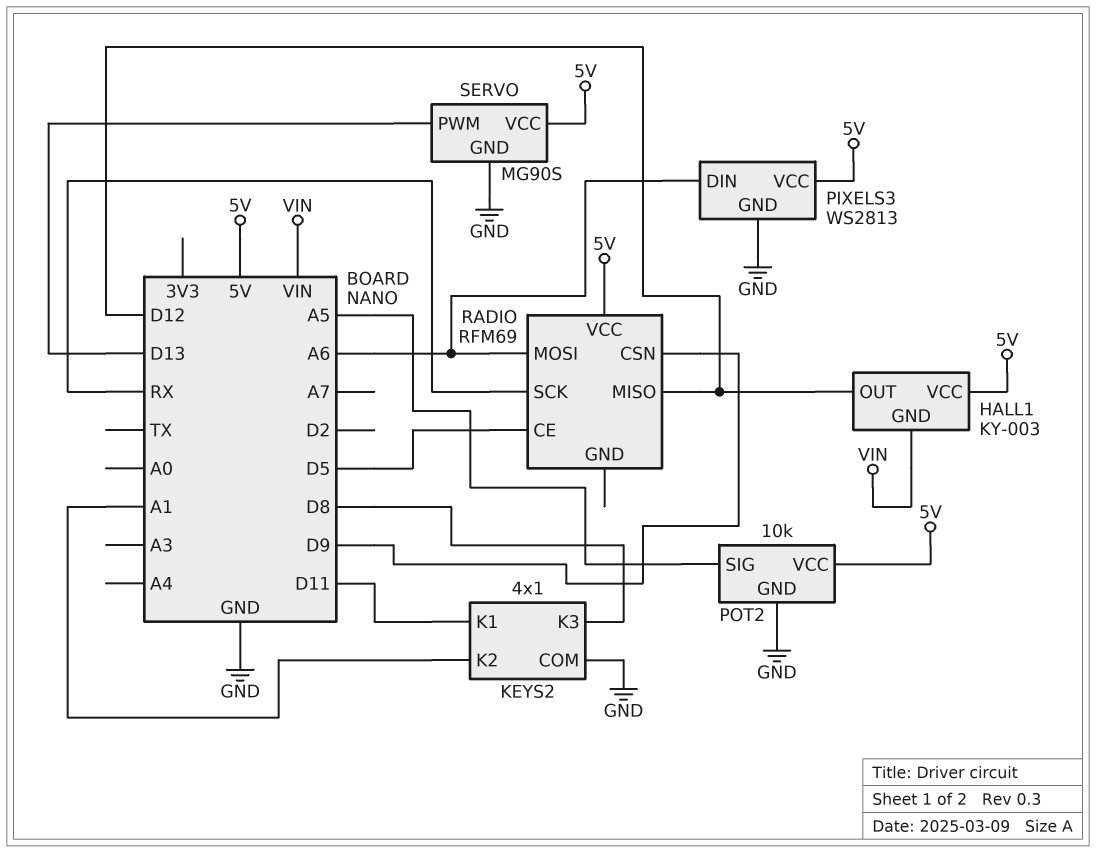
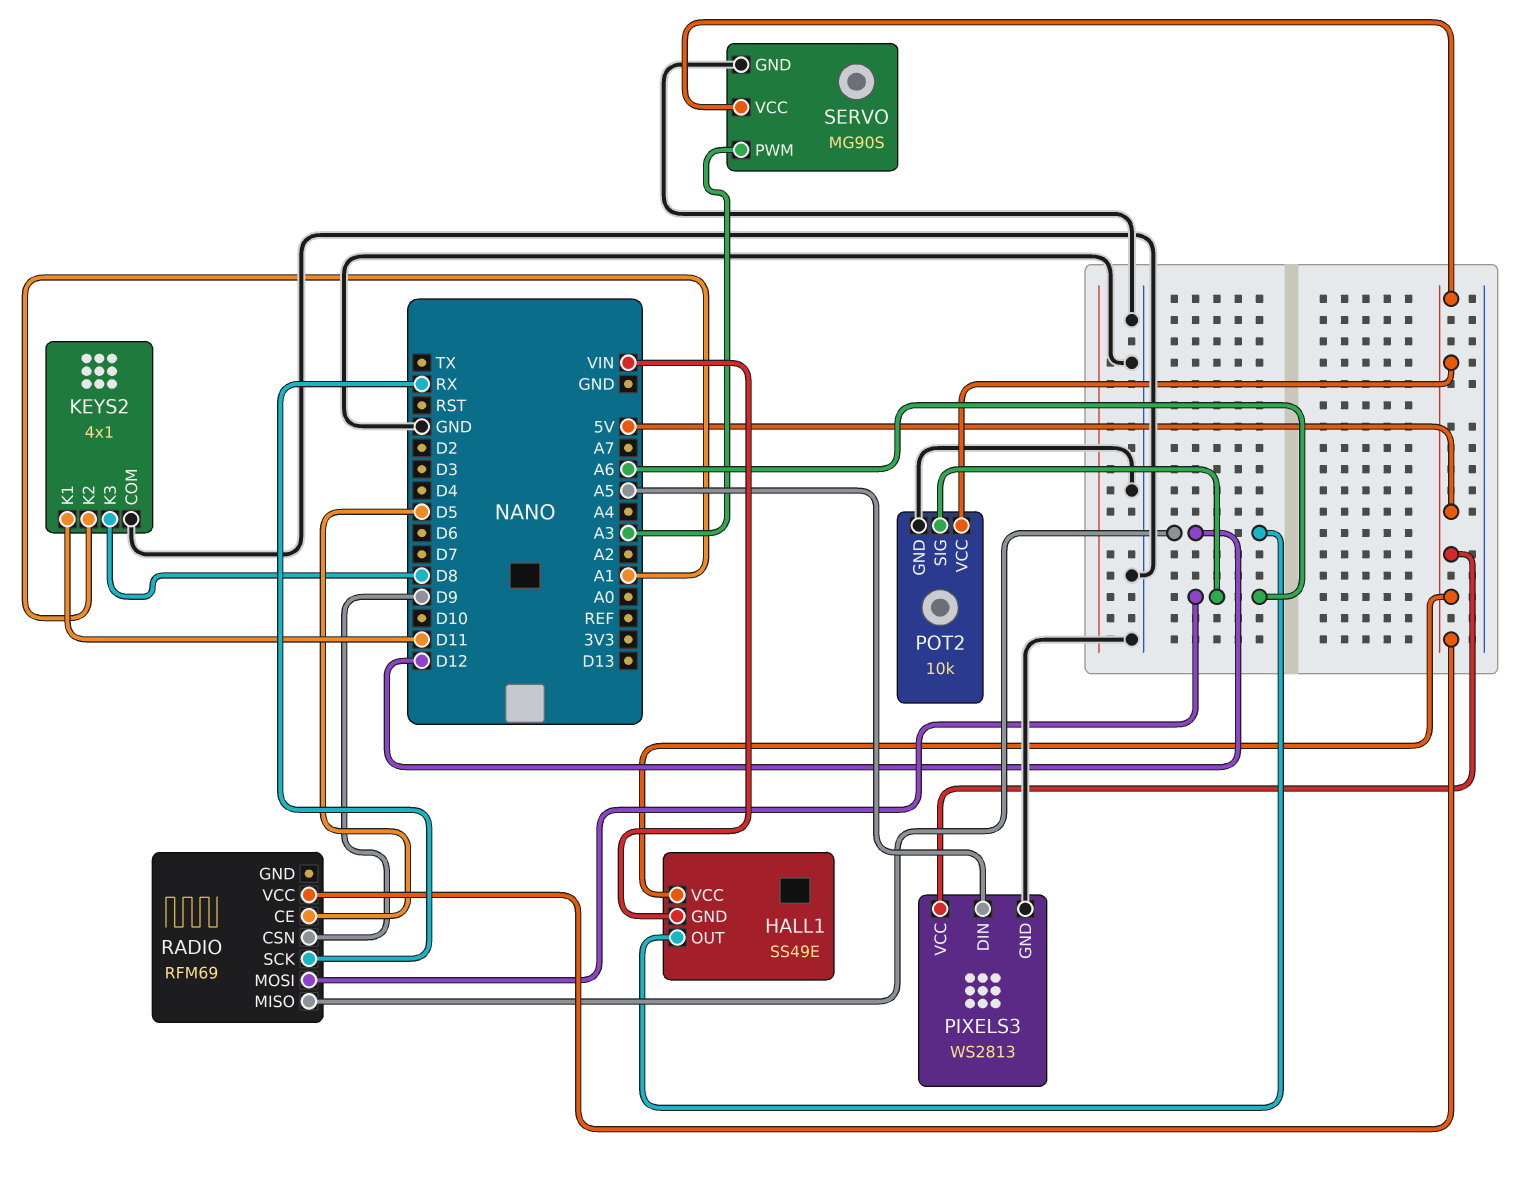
HALL1: KY-003 -> SS49E
PIXELS3 pin DIN: A6 -> A5
POT2 pin SIG: A5 -> A6
SERVO pin PWM: D13 -> A3

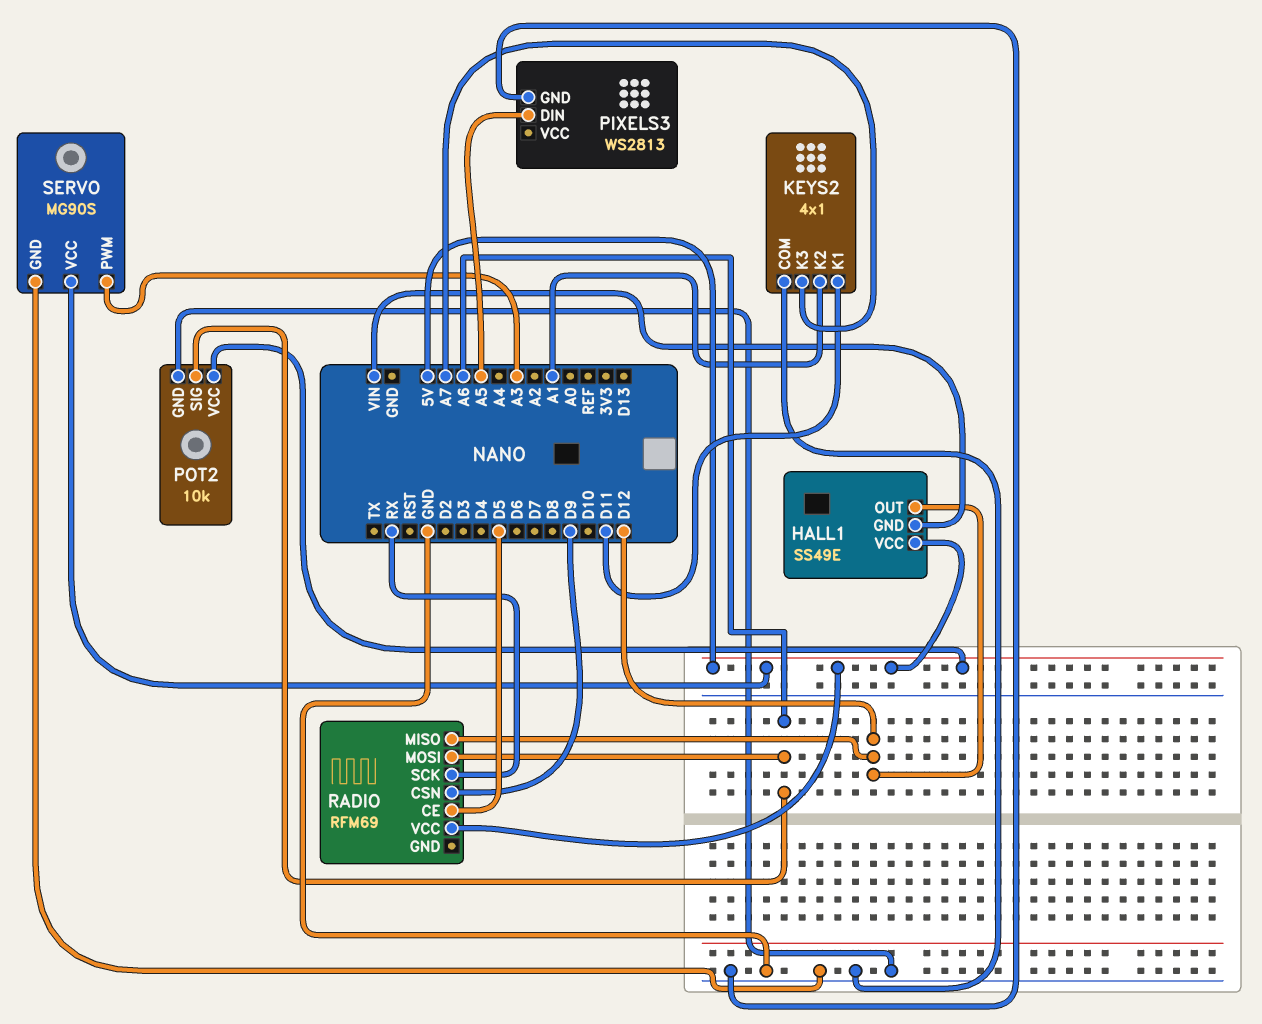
KEYS2 pin K3: D8 -> A7
PIXELS3 pin VCC: 5V -> none

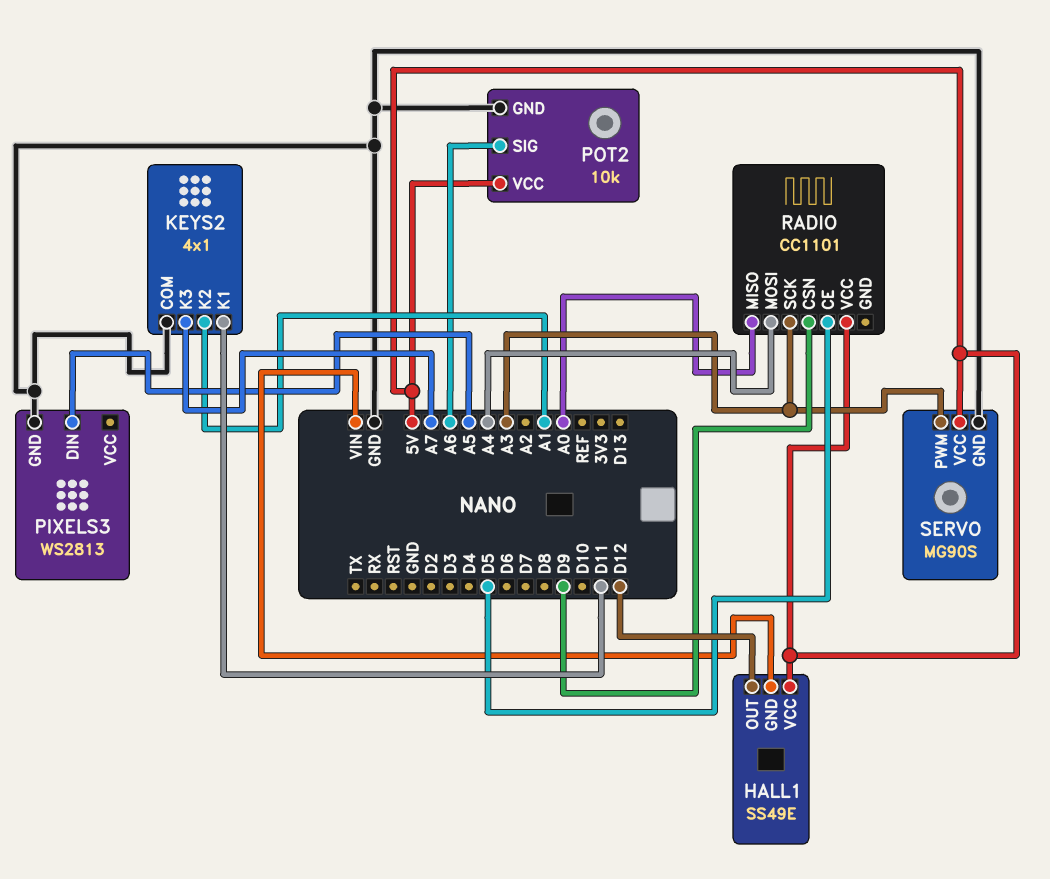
RADIO: RFM69 -> CC1101
RADIO pin MISO: D12 -> A0
RADIO pin MOSI: A6 -> A4
RADIO pin SCK: RX -> A3

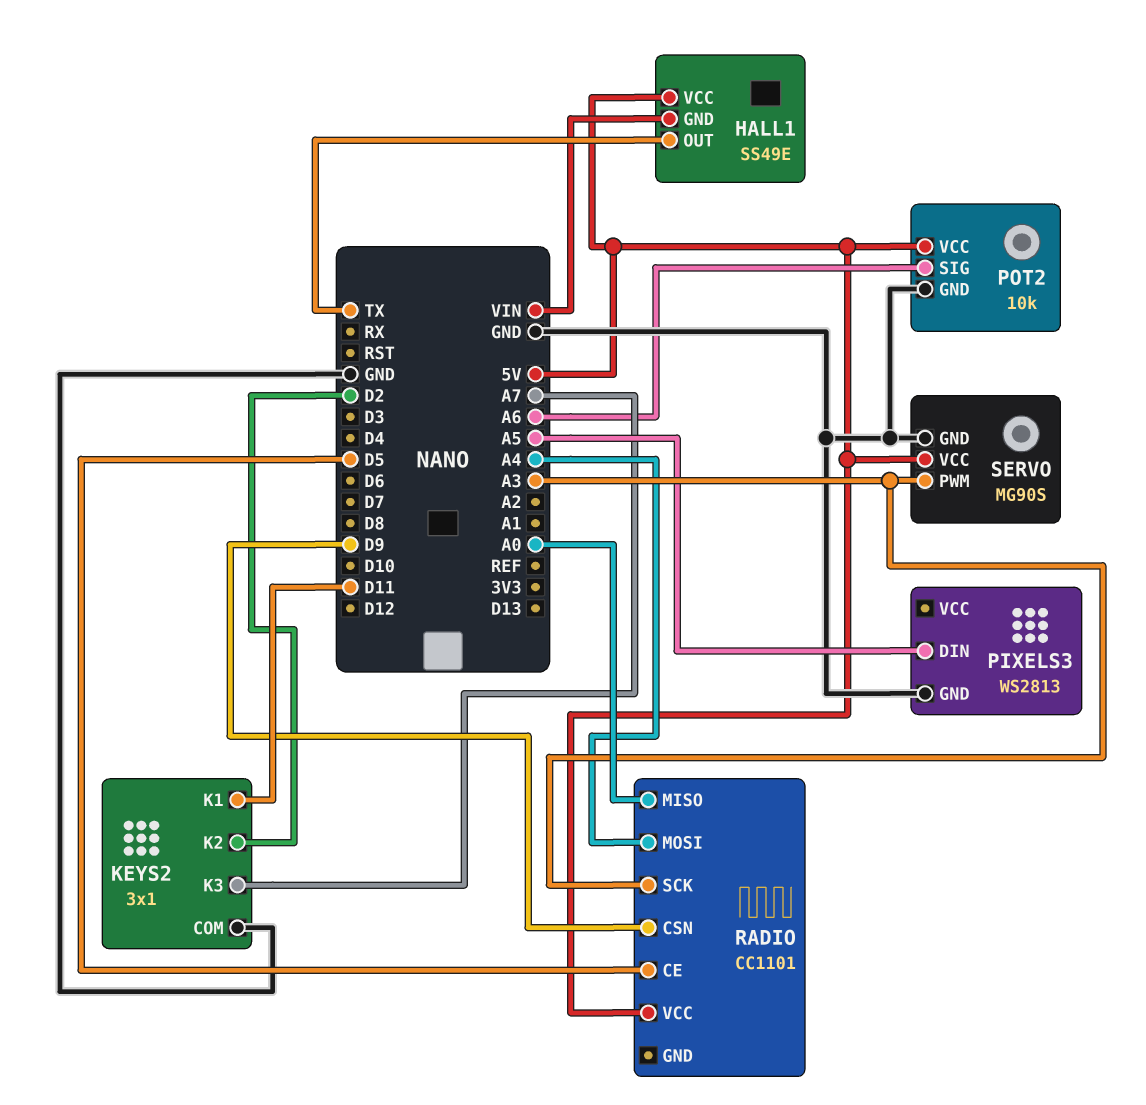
HALL1 pin OUT: D12 -> TX
KEYS2: 4x1 -> 3x1
KEYS2 pin K2: A1 -> D2

